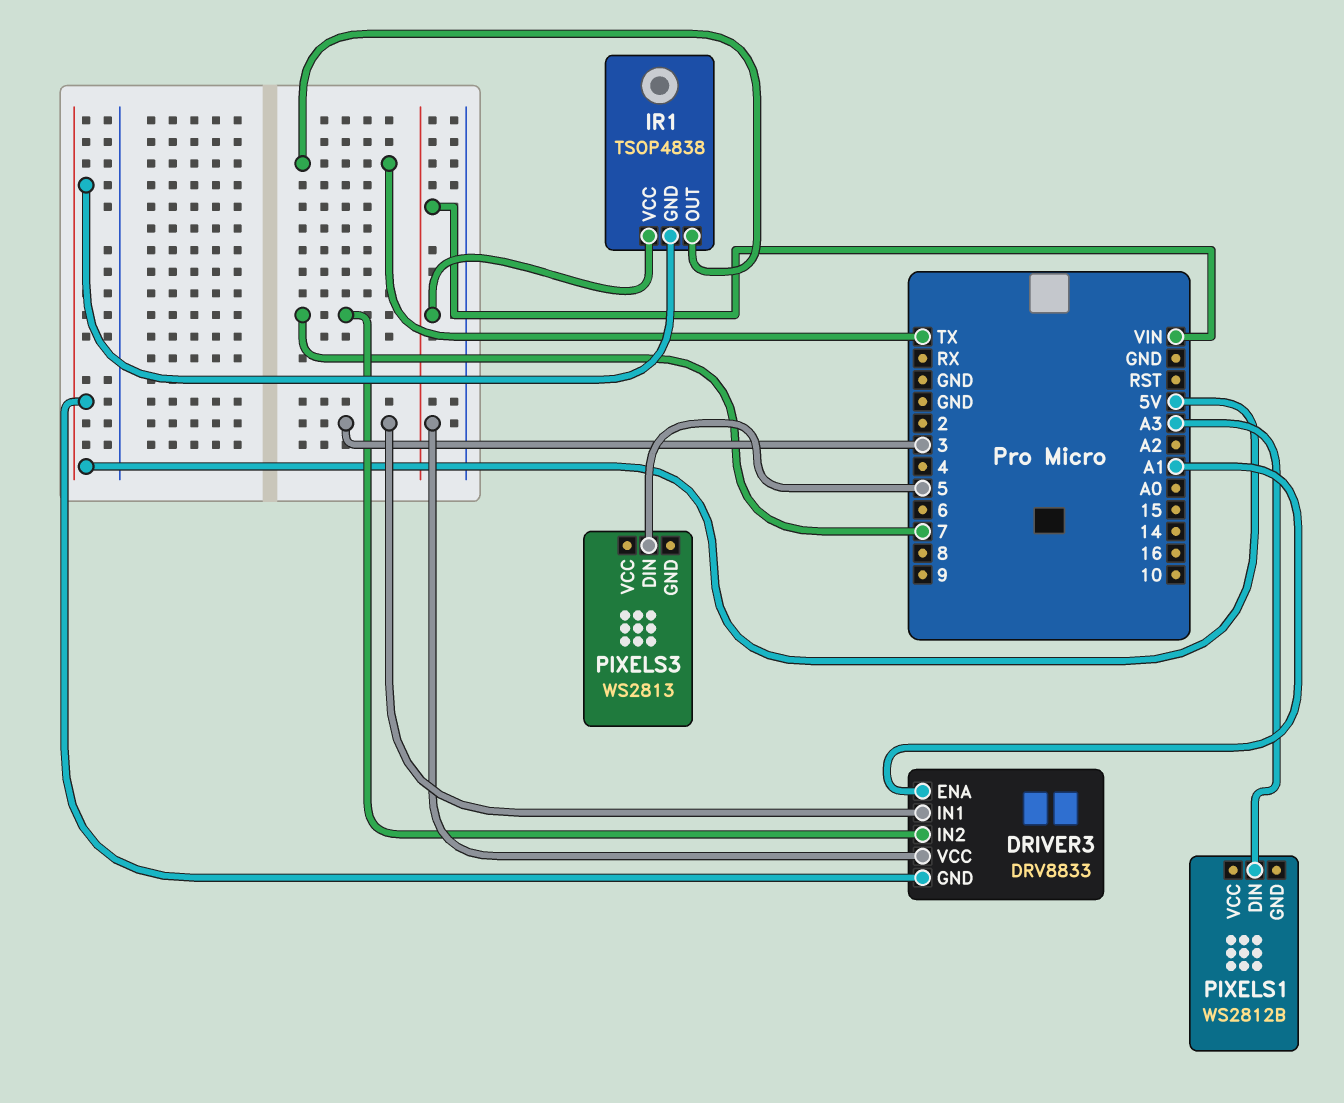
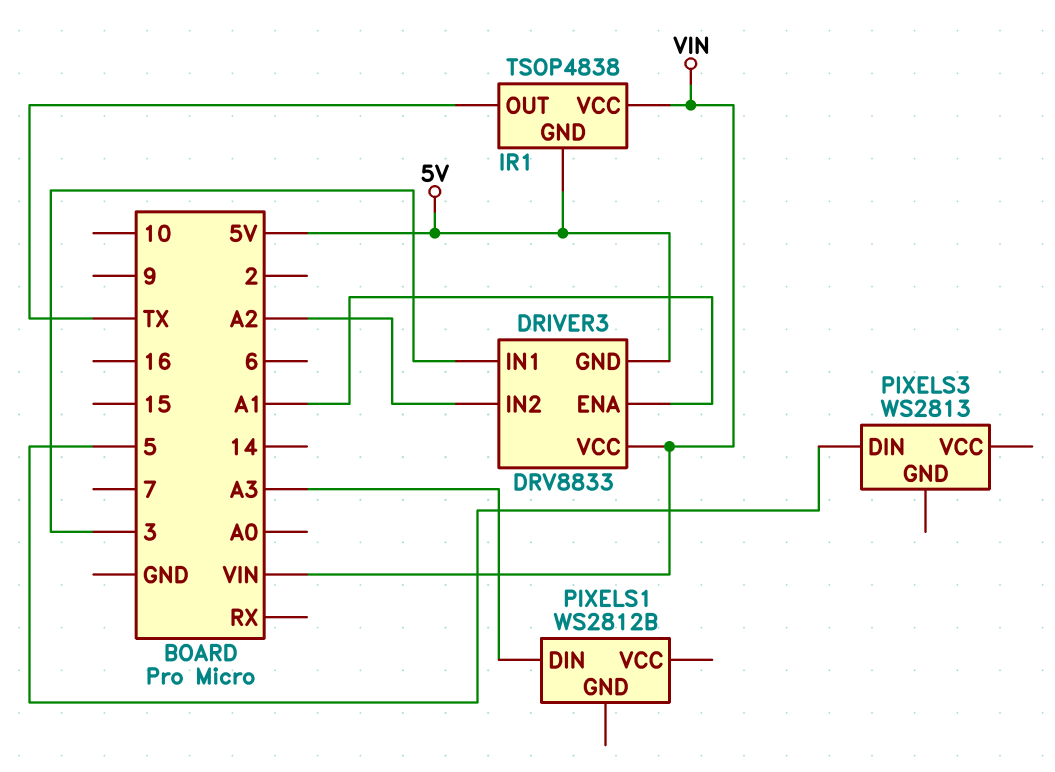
DRIVER3 pin IN2: 7 -> A2

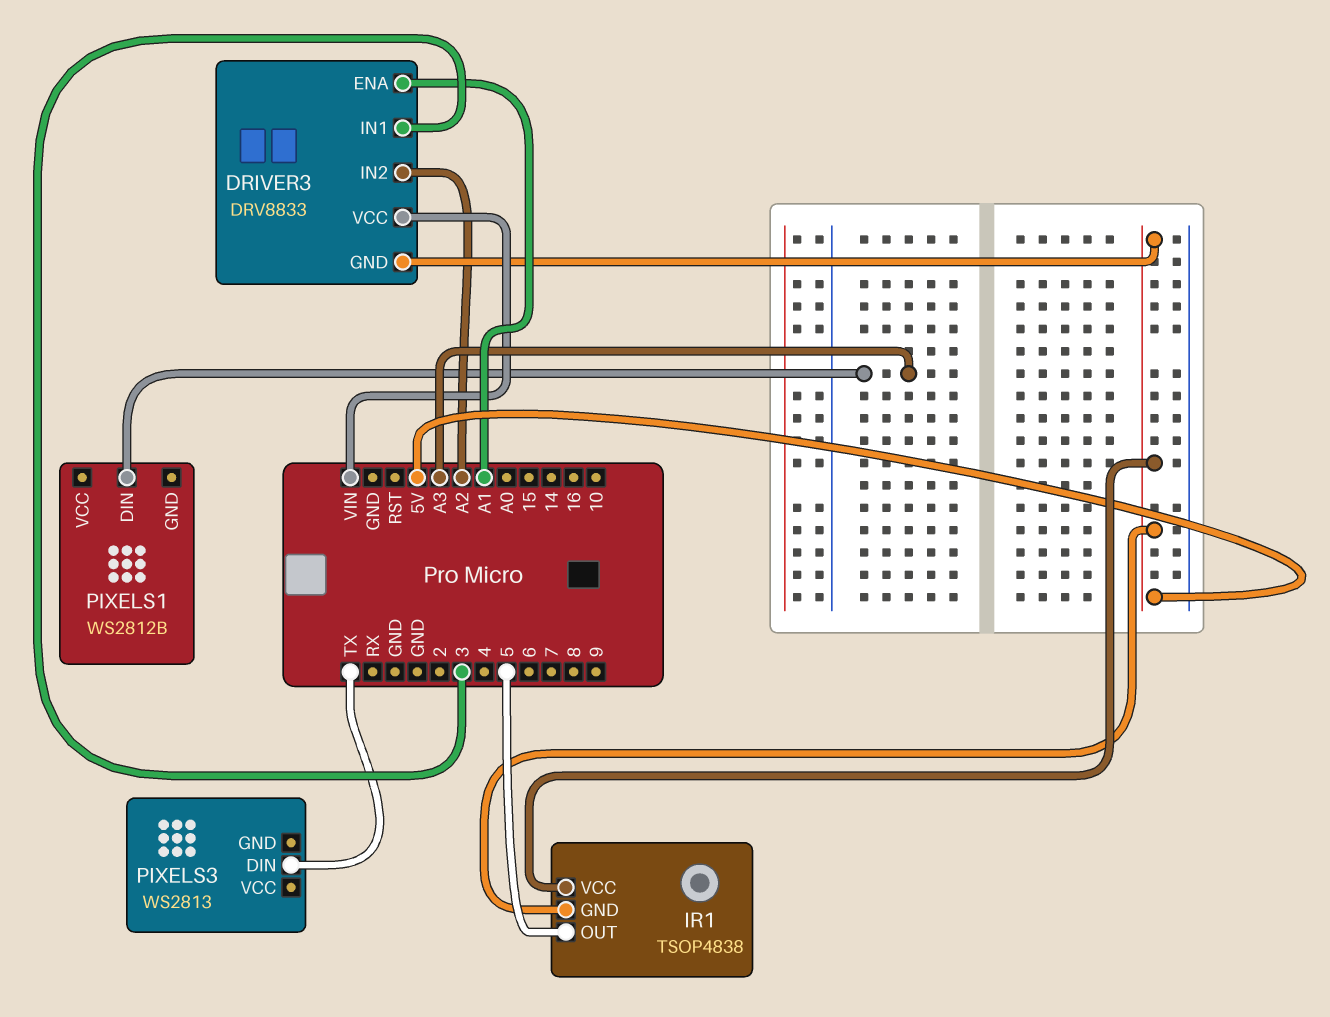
IR1 pin OUT: TX -> 5
IR1 pin VCC: VIN -> 5V
PIXELS3 pin DIN: 5 -> TX

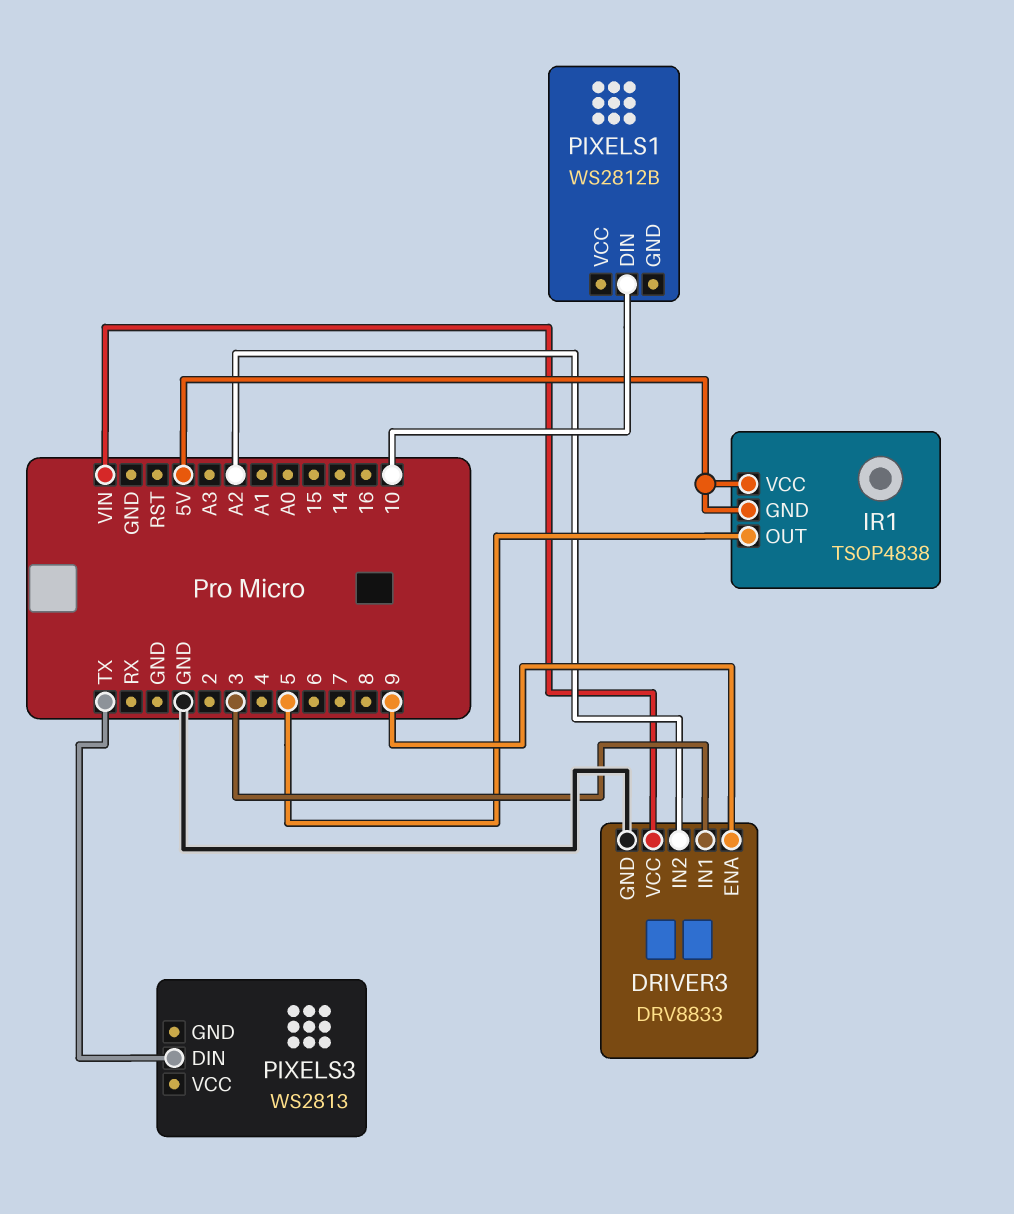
DRIVER3 pin ENA: A1 -> 9
DRIVER3 pin GND: 5V -> GND
PIXELS1 pin DIN: A3 -> 10

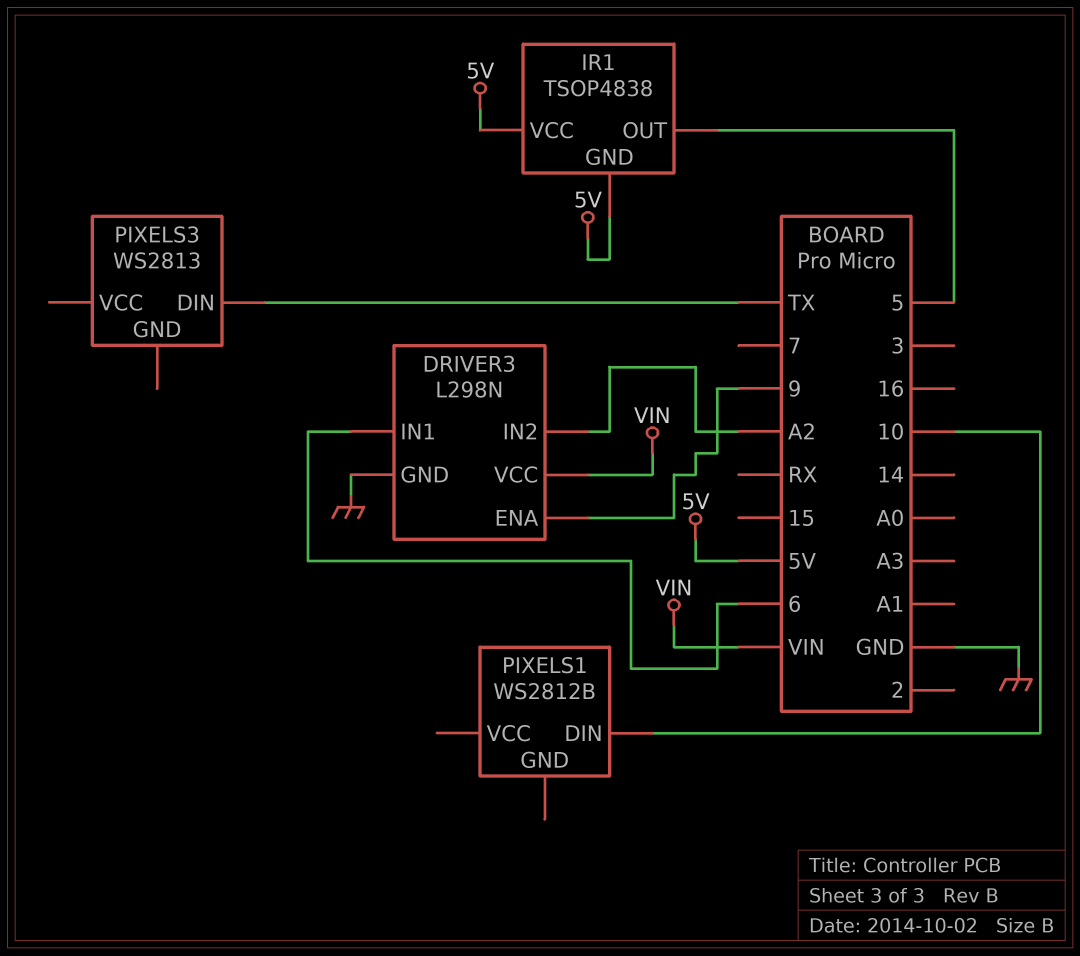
DRIVER3: DRV8833 -> L298N
DRIVER3 pin IN1: 3 -> 6

